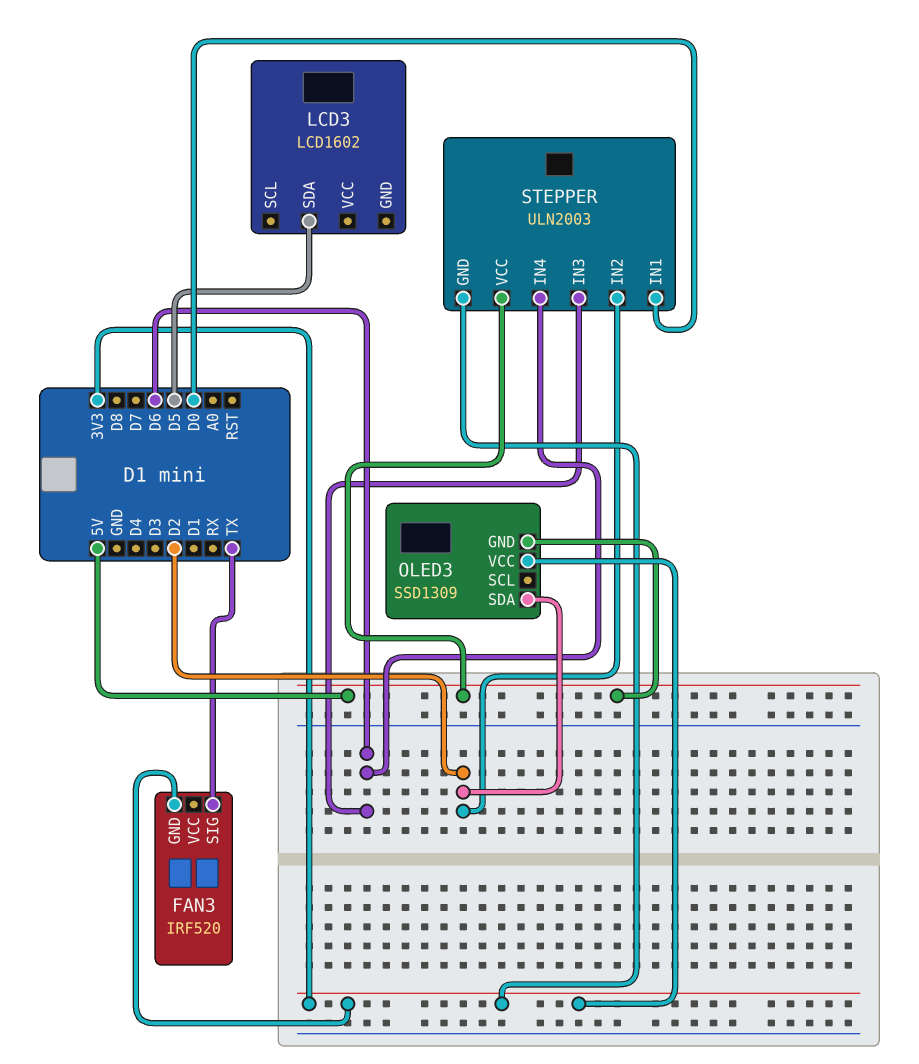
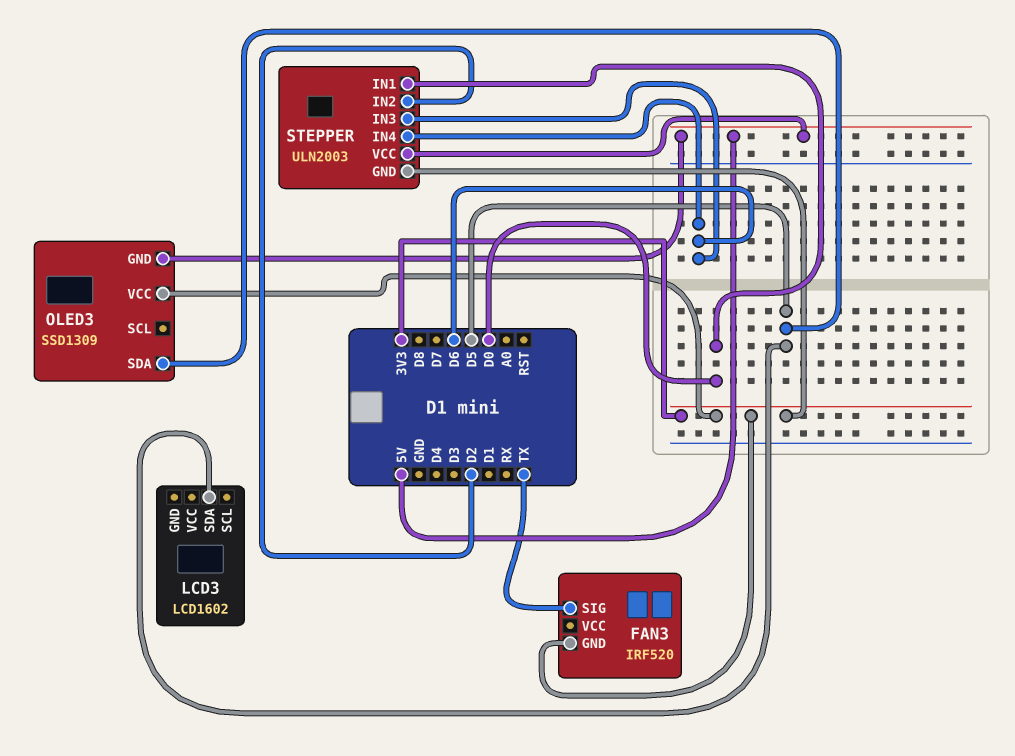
OLED3 pin SDA: D2 -> D5

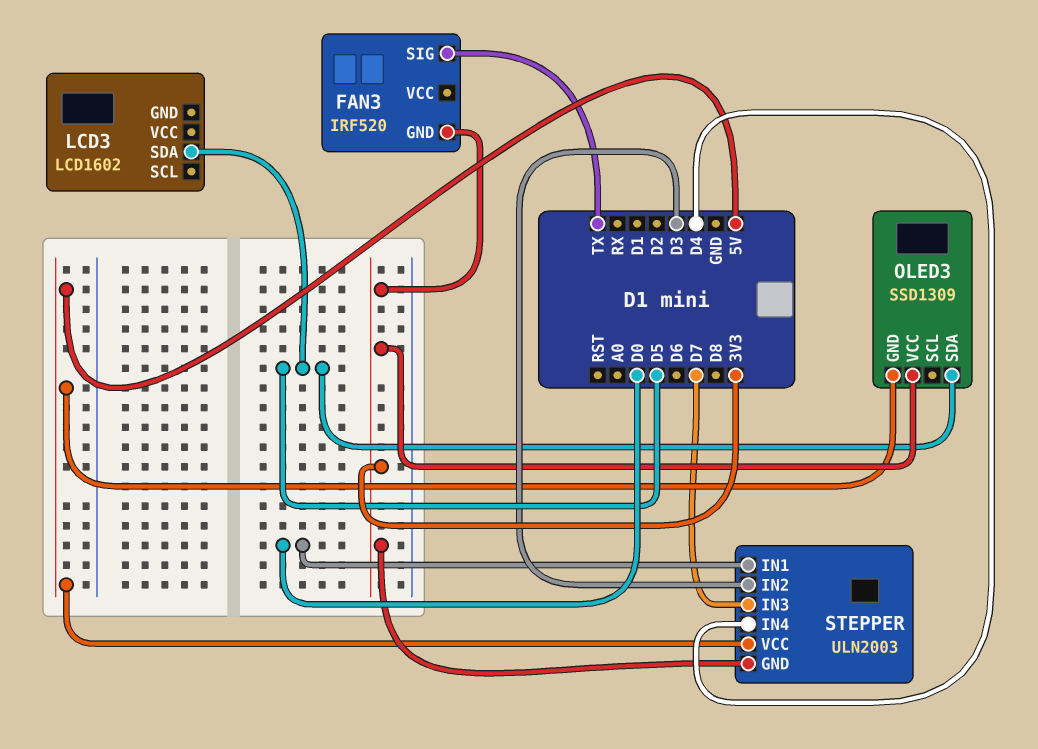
STEPPER pin IN2: D2 -> D3
STEPPER pin IN3: D6 -> D7
STEPPER pin IN4: D6 -> D4

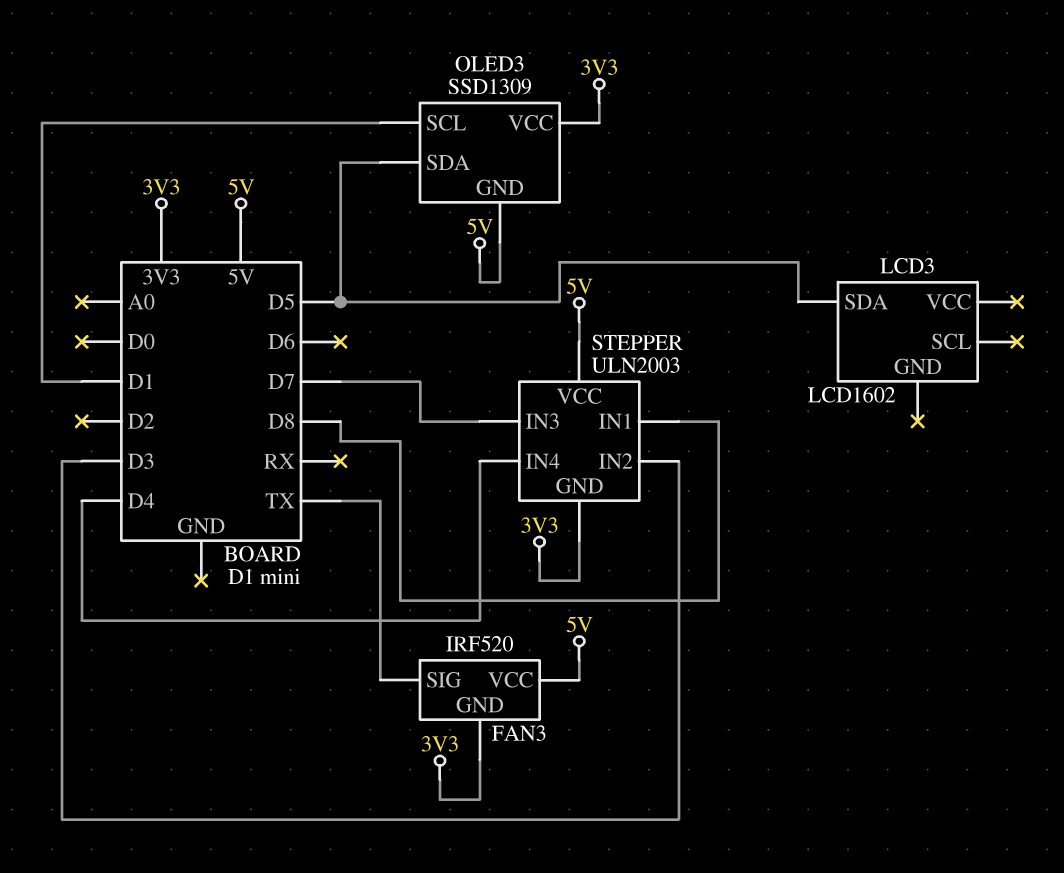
FAN3 pin VCC: none -> 5V
OLED3 pin SCL: none -> D1
STEPPER pin IN1: D0 -> D8

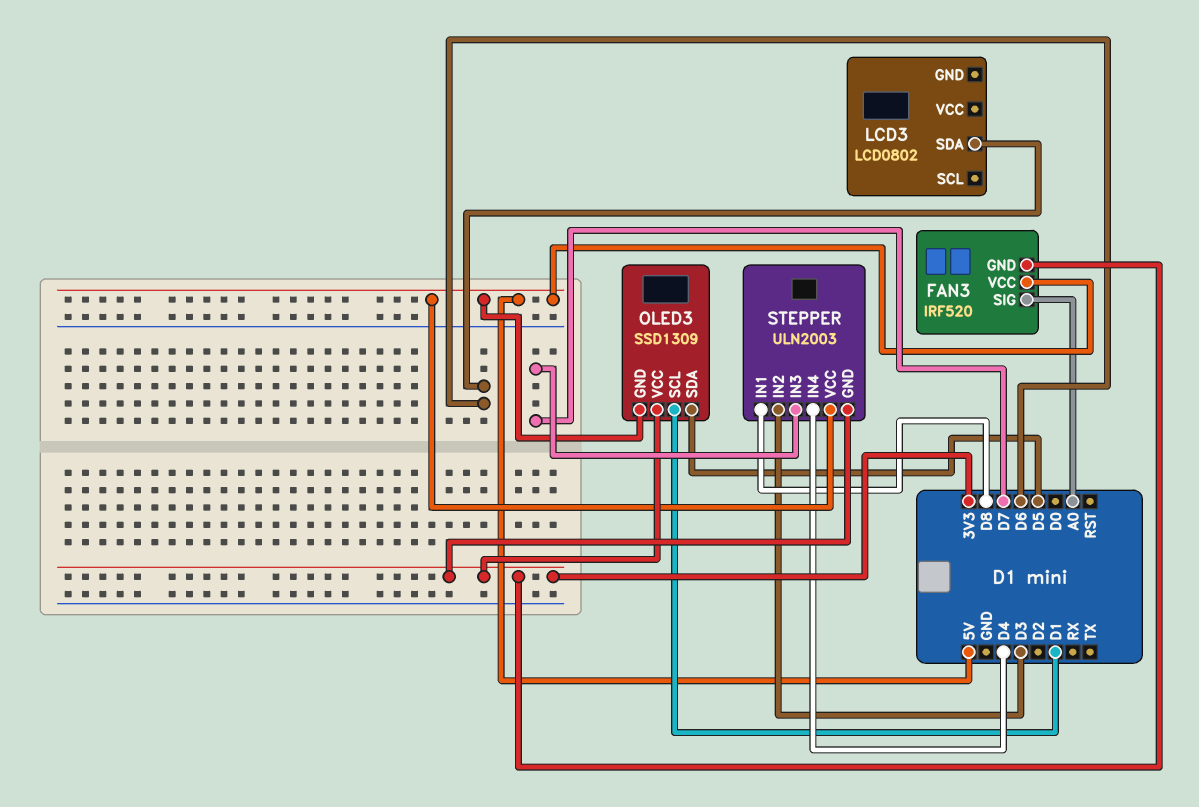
FAN3 pin SIG: TX -> A0
LCD3: LCD1602 -> LCD0802
LCD3 pin SDA: D5 -> D6

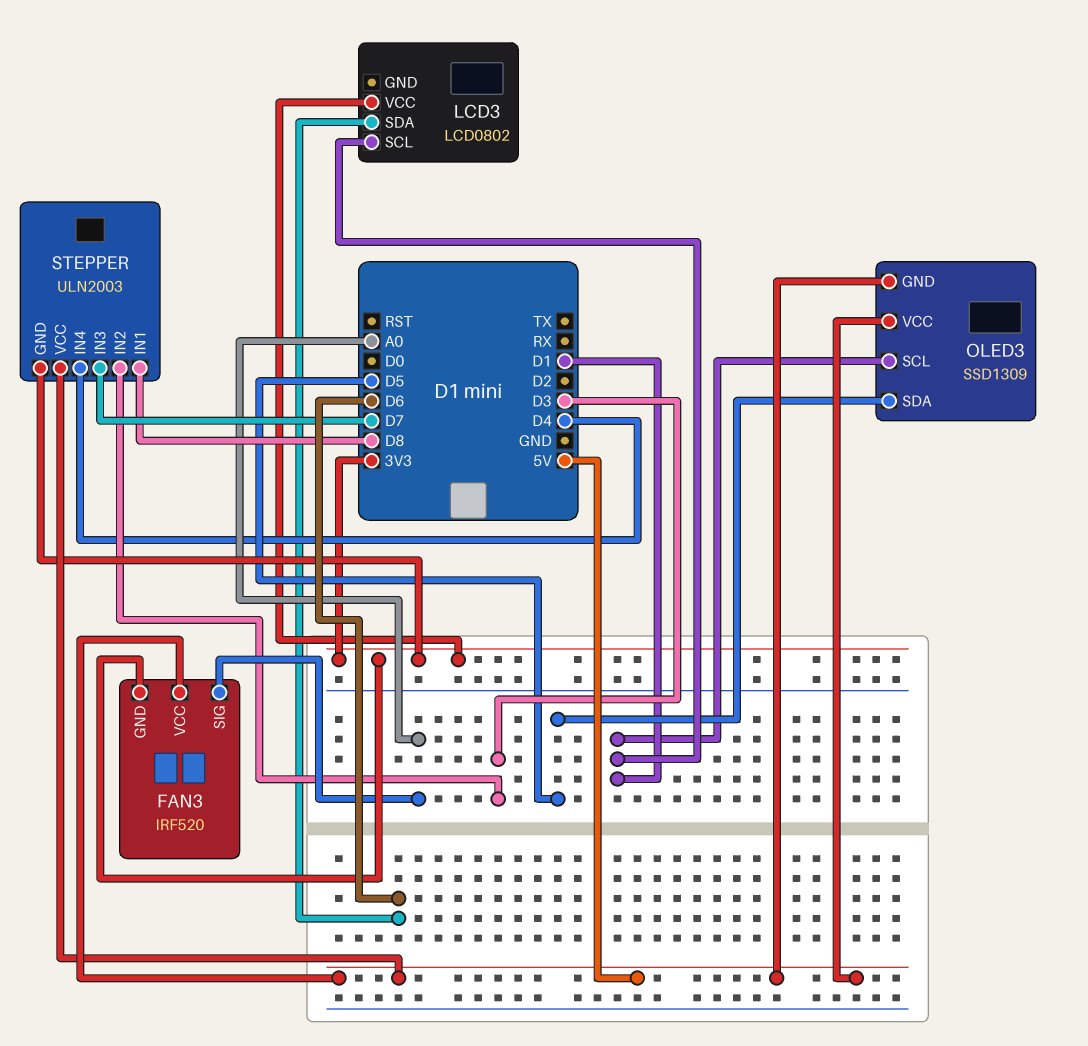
LCD3 pin SCL: none -> D1
LCD3 pin VCC: none -> 3V3
OLED3 pin VCC: 3V3 -> 5V

